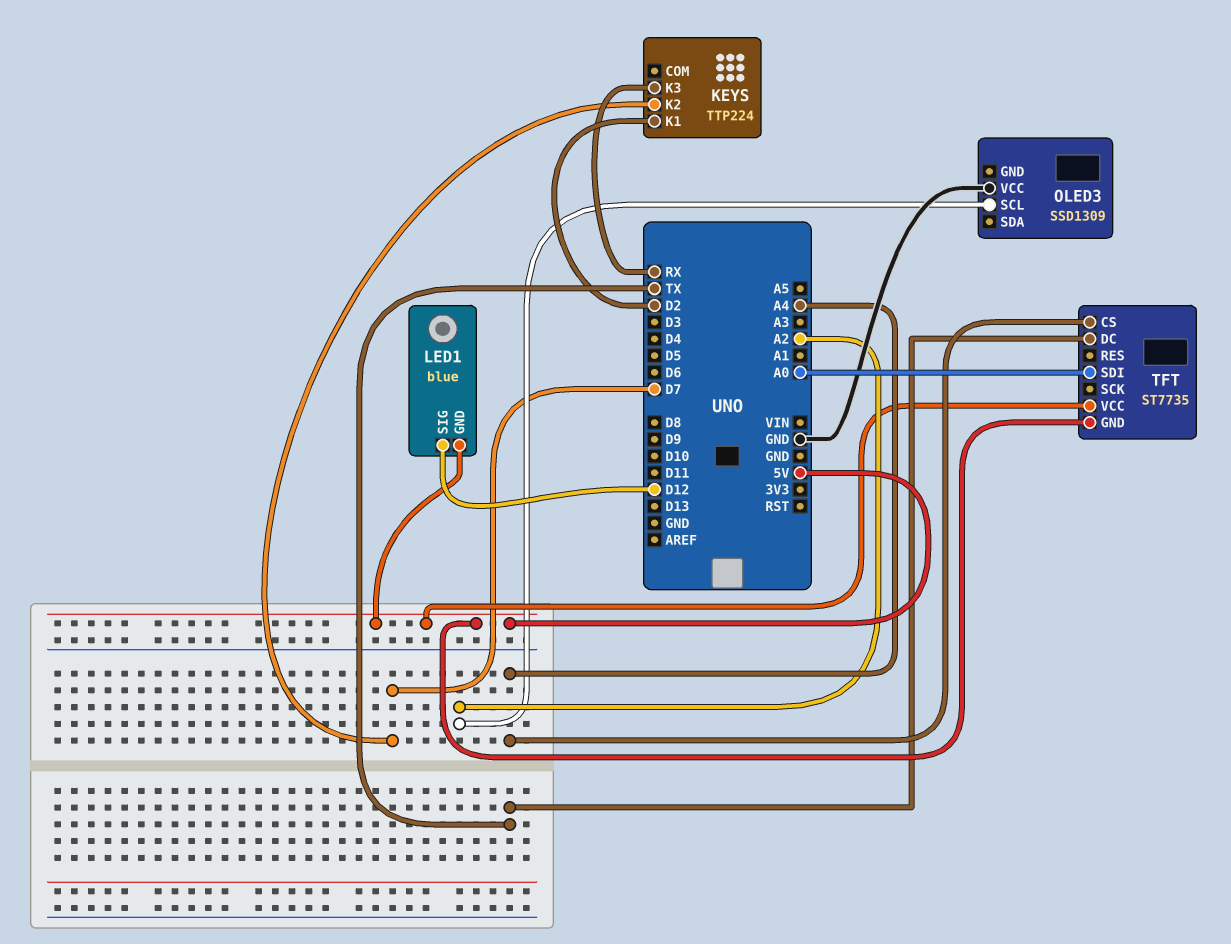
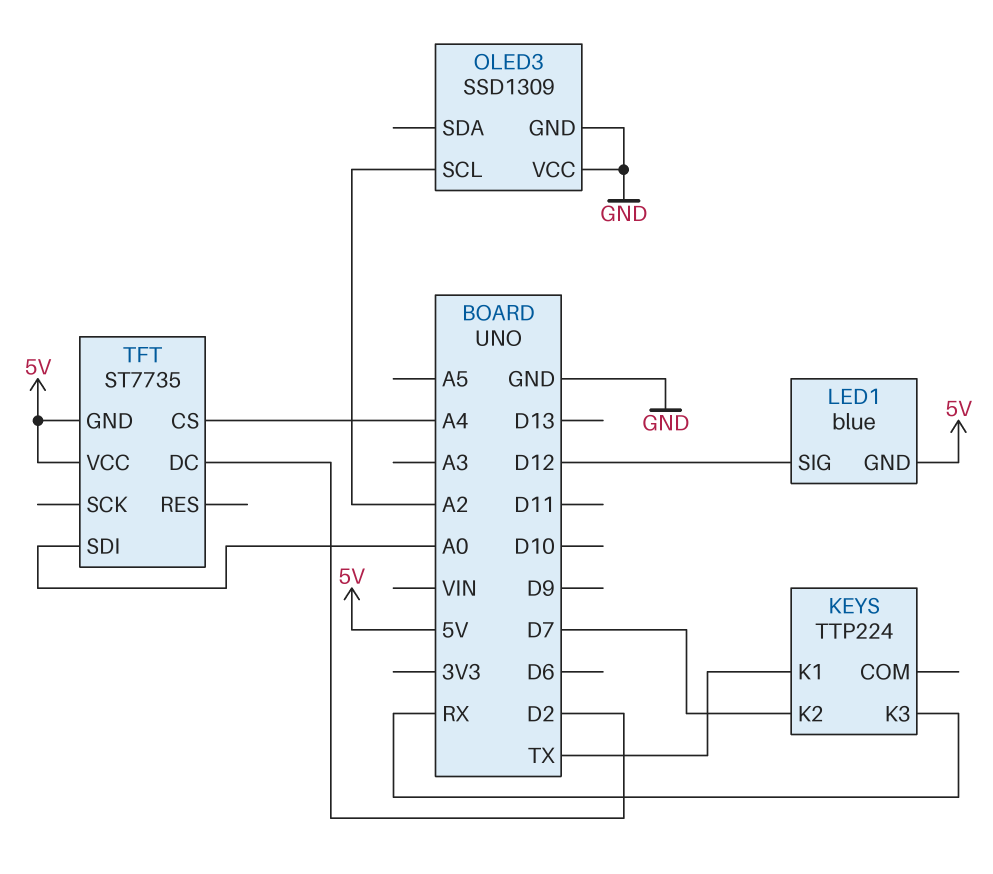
KEYS pin K1: D2 -> TX
OLED3 pin GND: none -> GND
TFT pin DC: TX -> D2

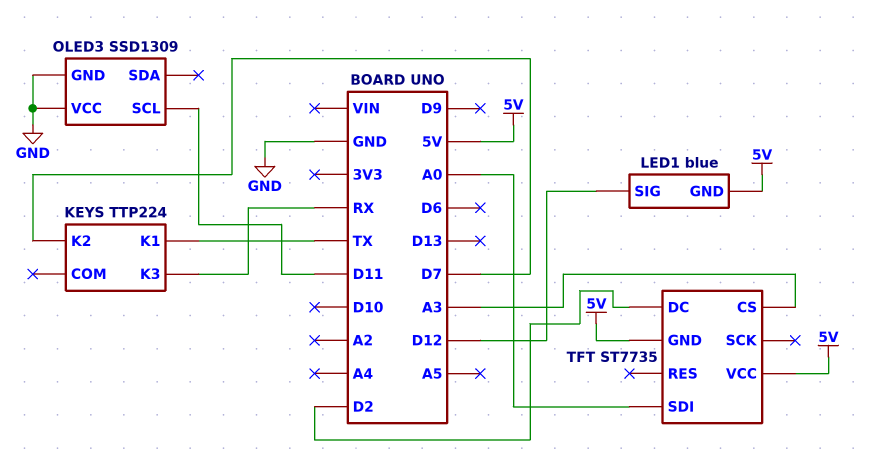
OLED3 pin SCL: A2 -> D11
TFT pin CS: A4 -> A3

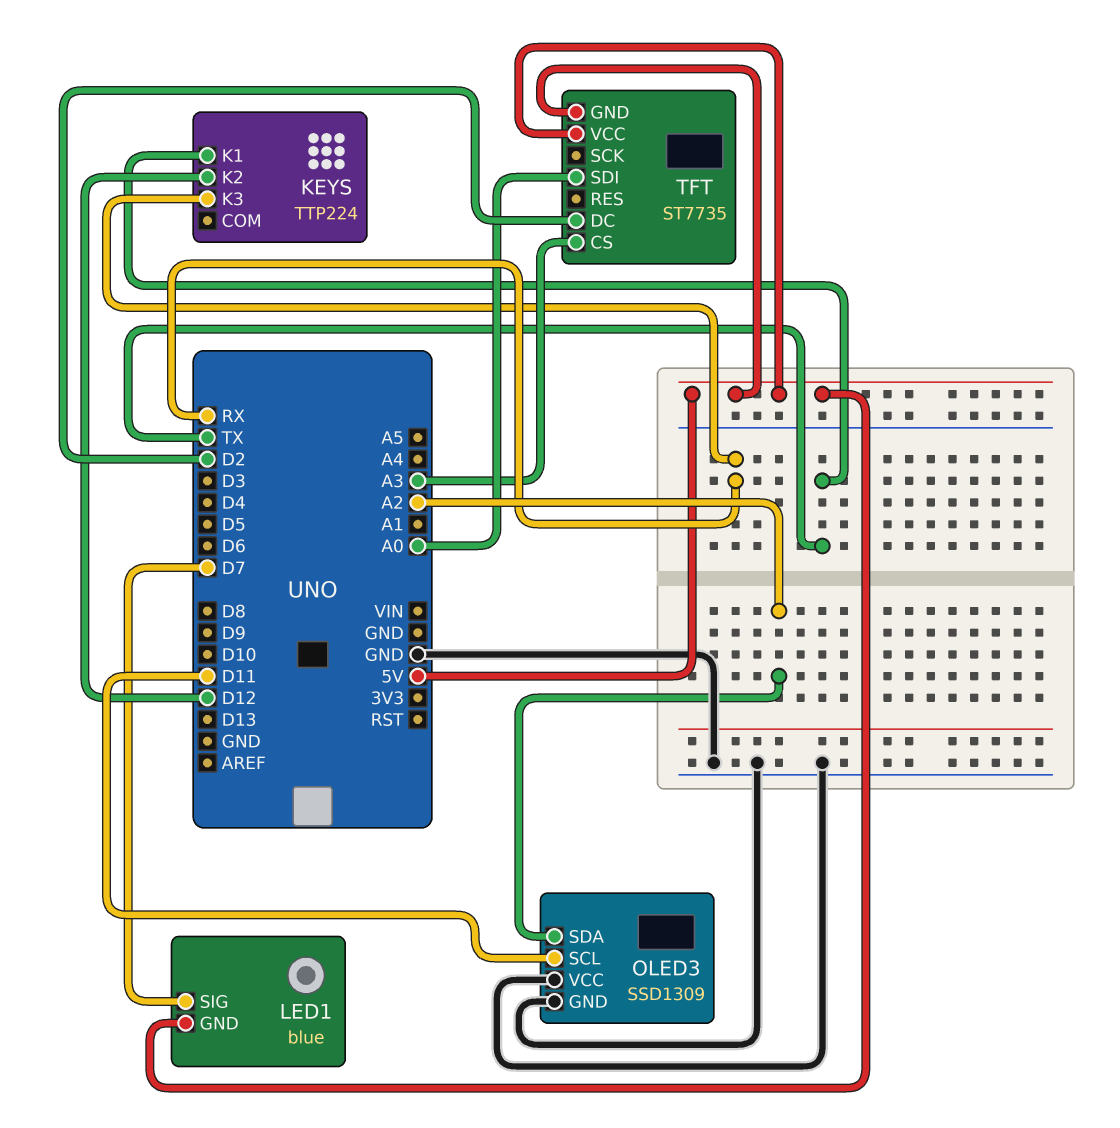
KEYS pin K2: D7 -> D12
LED1 pin SIG: D12 -> D7
OLED3 pin SDA: none -> A2

